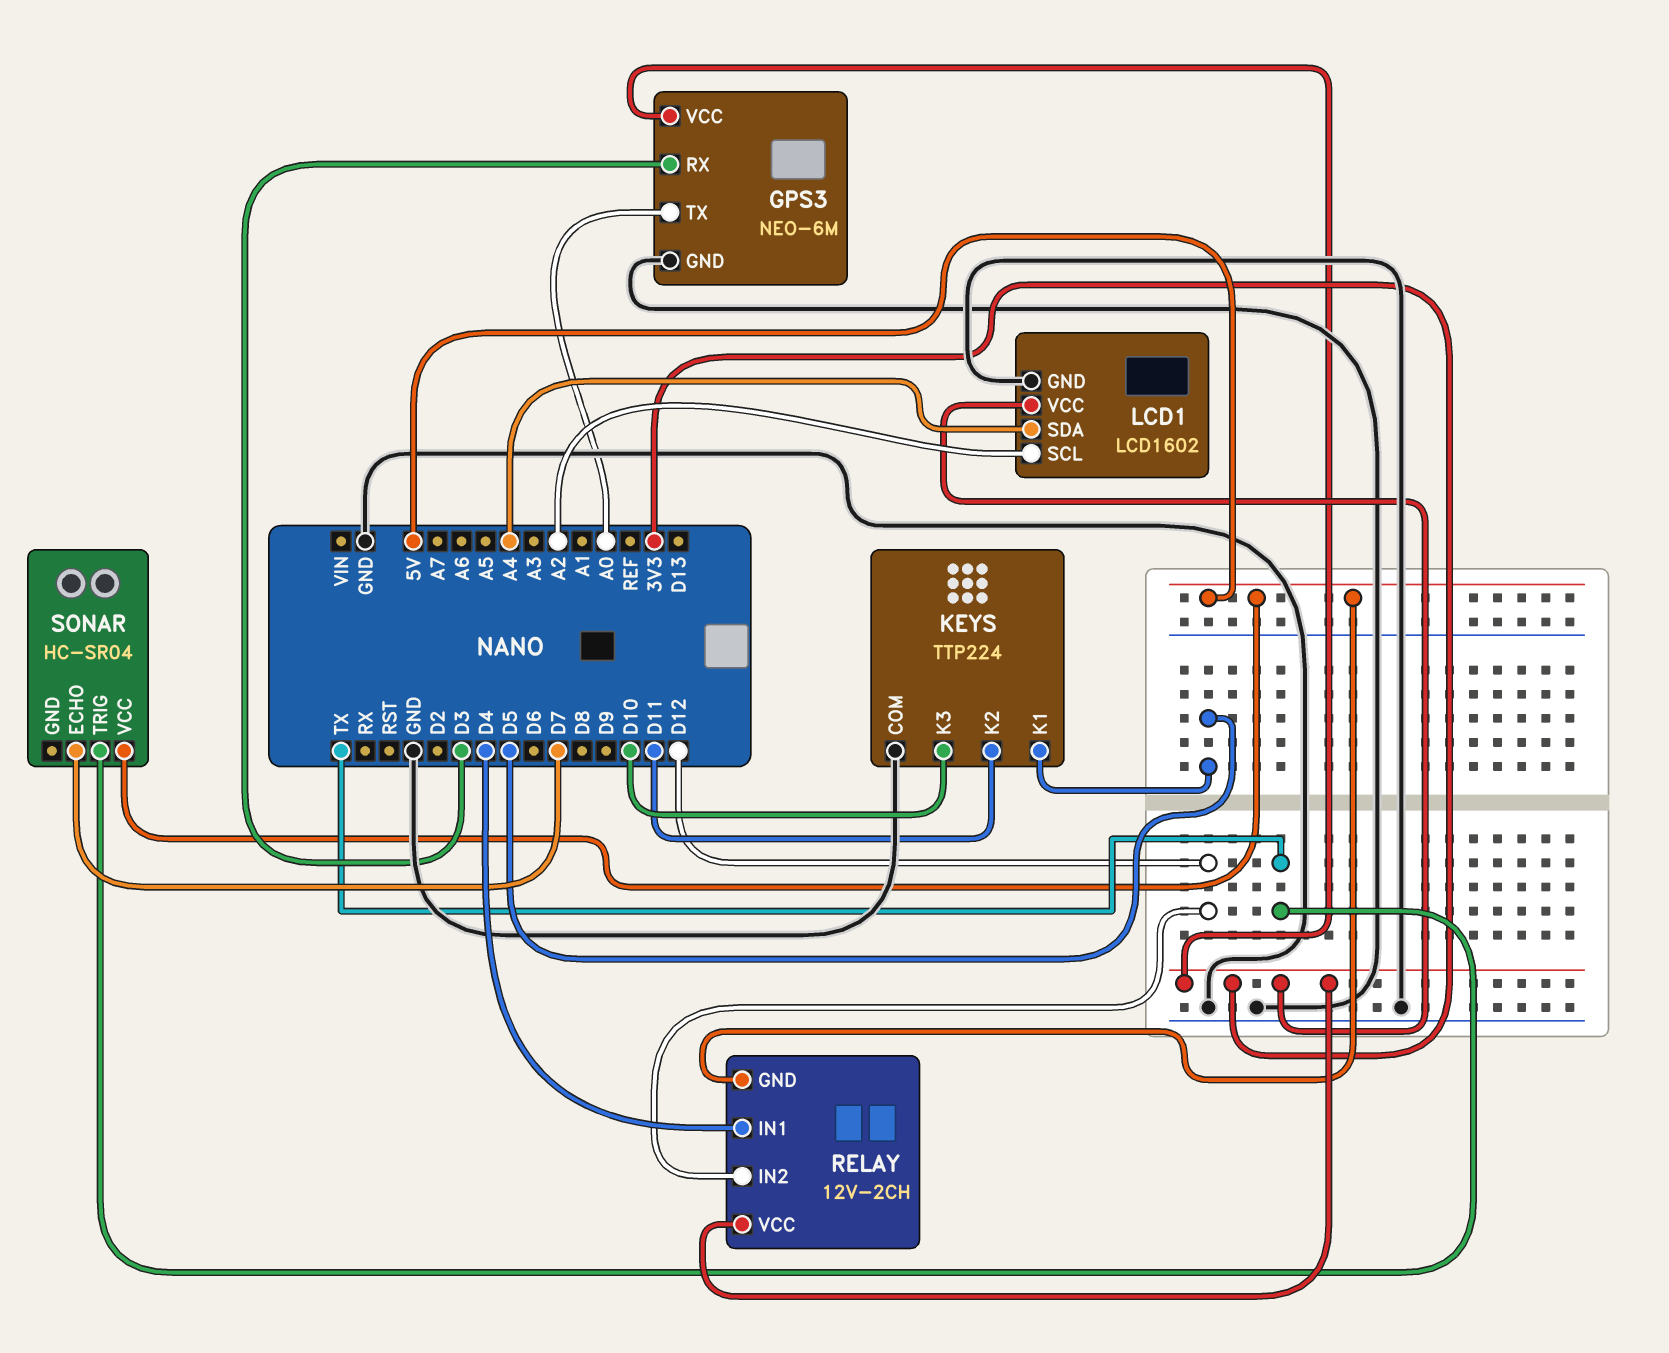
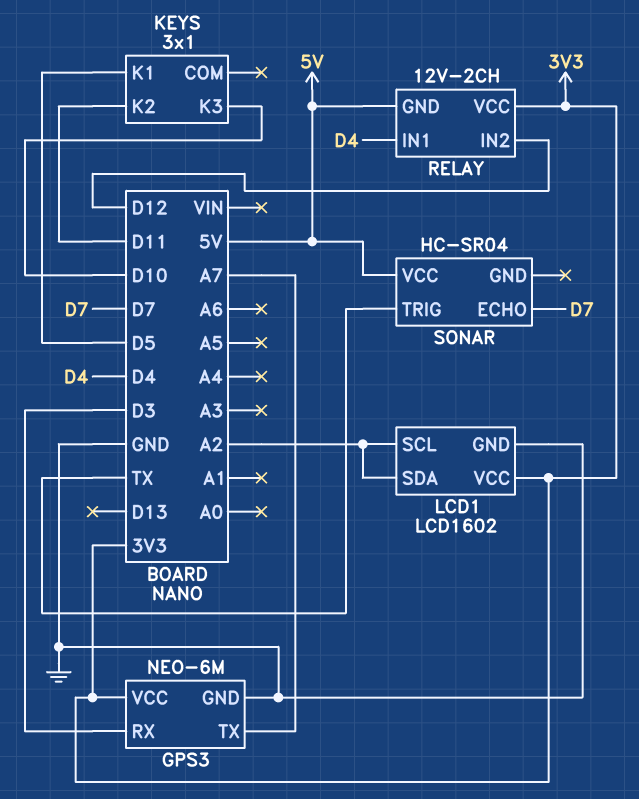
GPS3 pin TX: A0 -> A7
KEYS: TTP224 -> 3x1
KEYS pin COM: GND -> none
LCD1 pin SDA: A4 -> A2

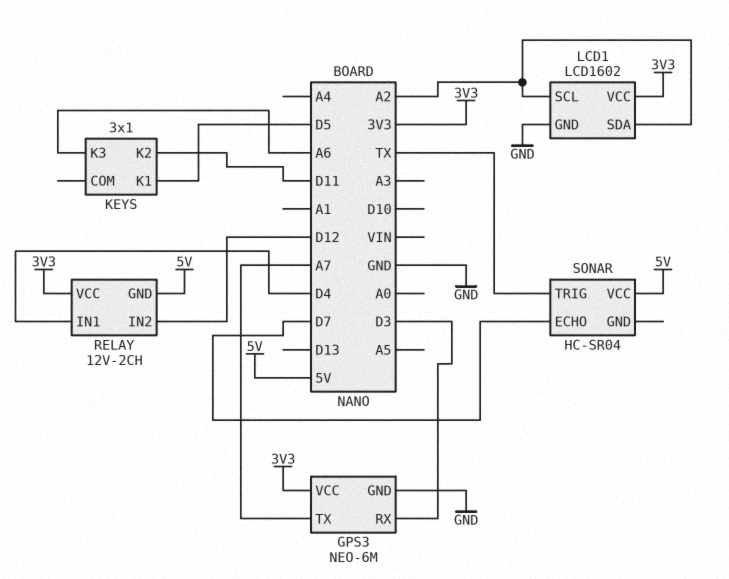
KEYS pin K3: D10 -> A6

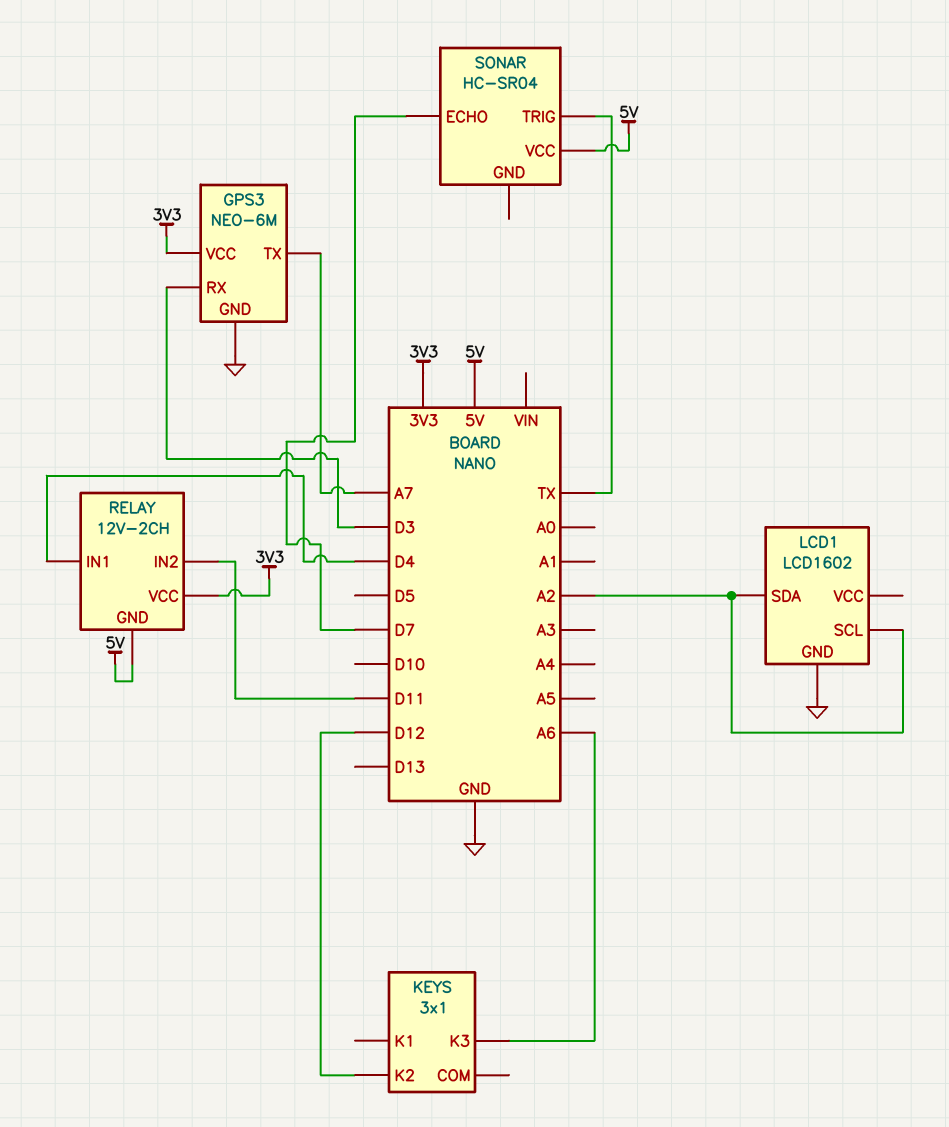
KEYS pin K1: D5 -> none
KEYS pin K2: D11 -> D12
LCD1 pin VCC: 3V3 -> none
RELAY pin IN2: D12 -> D11

